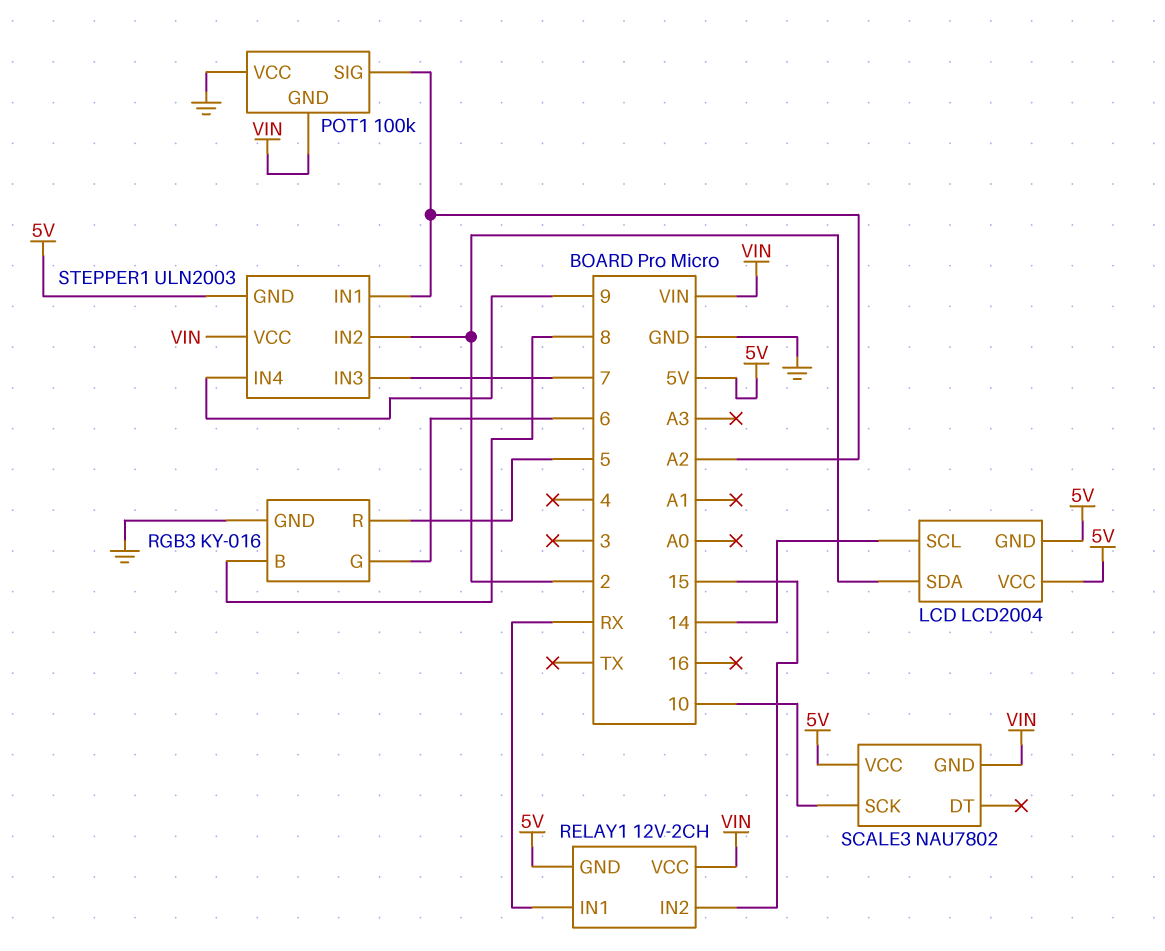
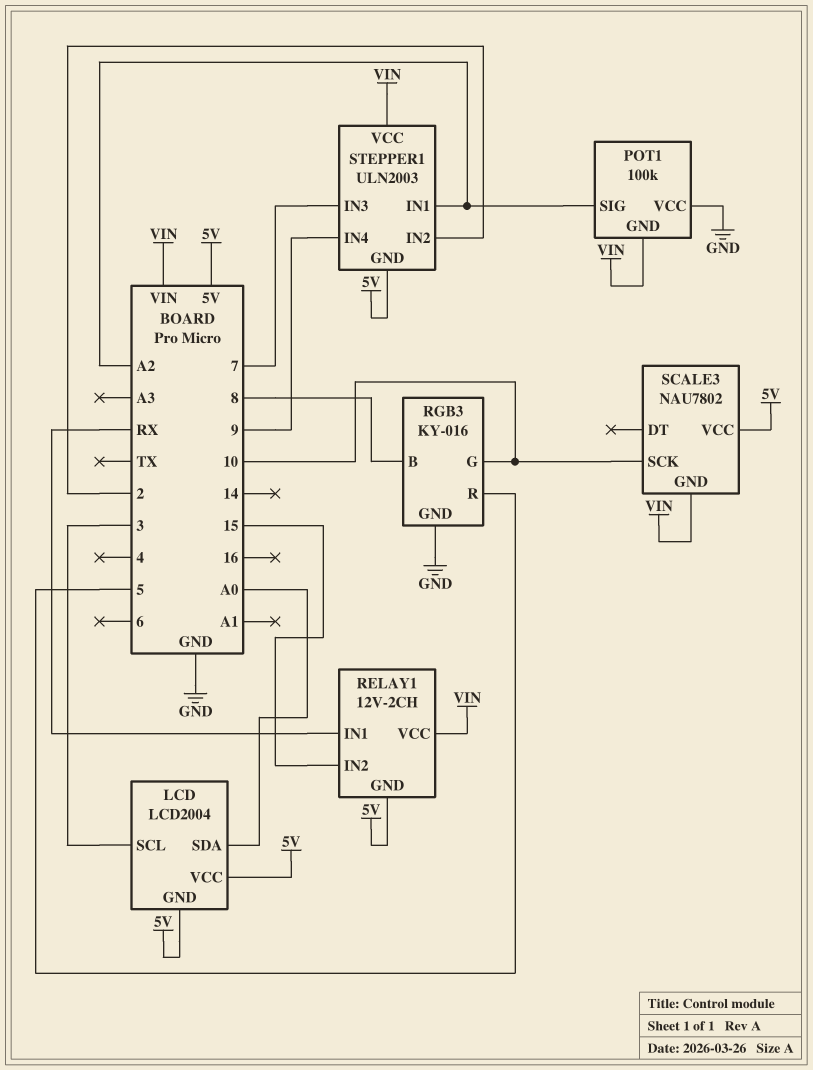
LCD pin SCL: 14 -> 3
LCD pin SDA: 2 -> A0
RGB3 pin G: 6 -> 10

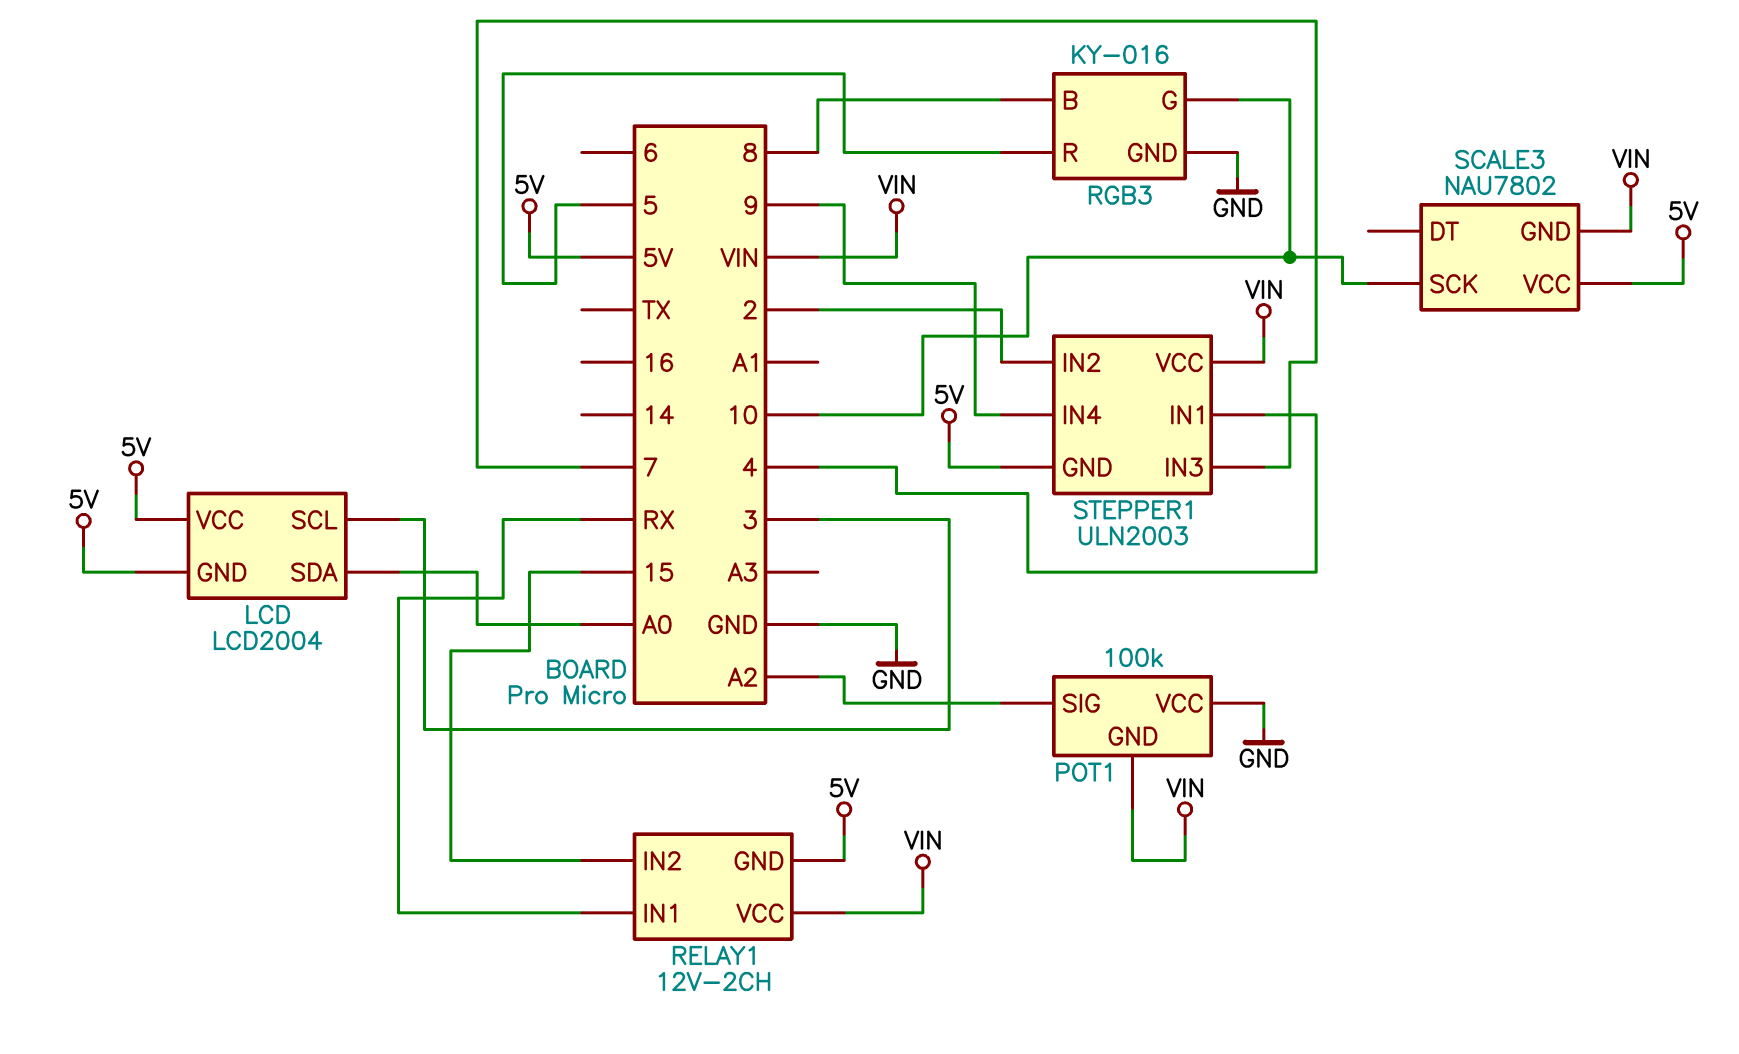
STEPPER1 pin IN1: A2 -> 4

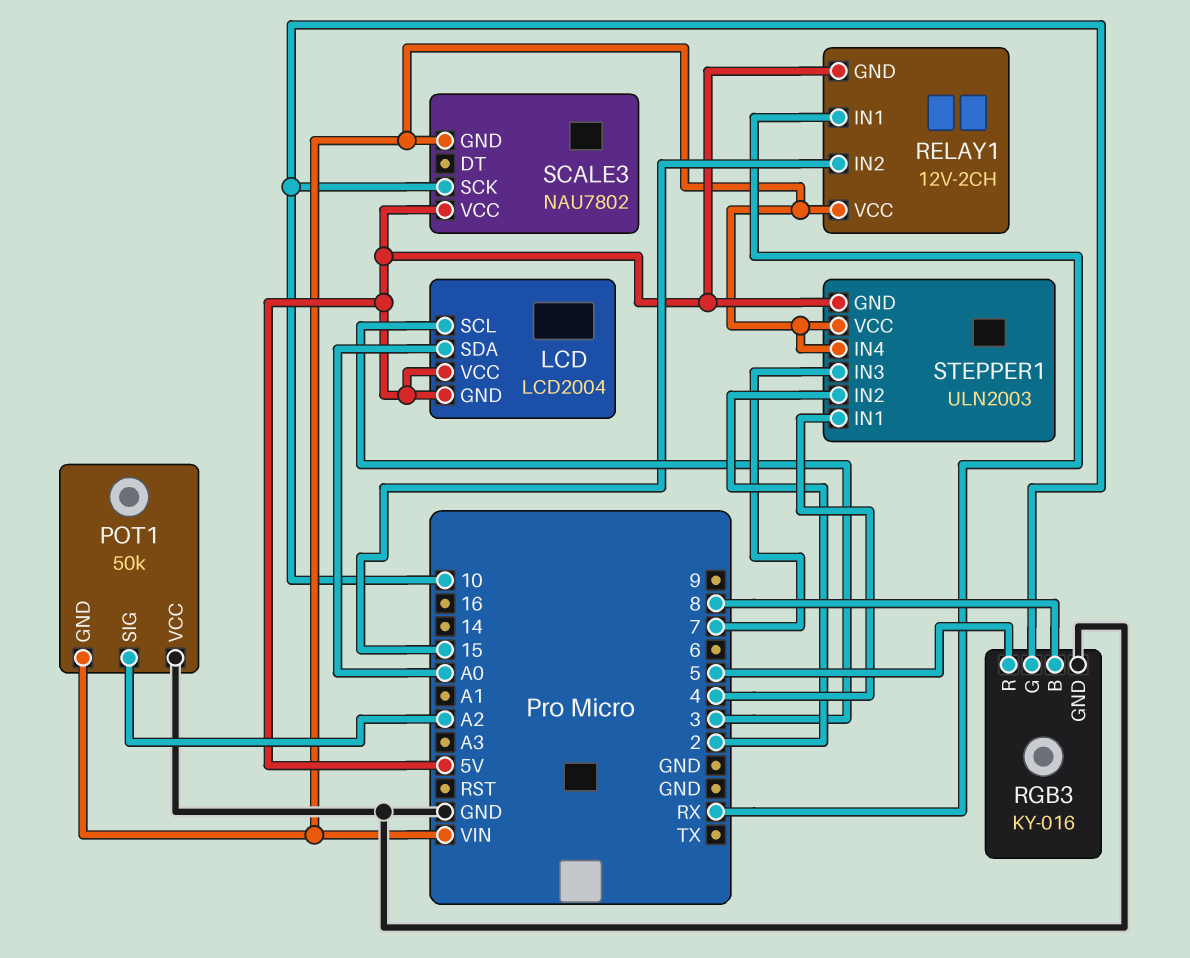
POT1: 100k -> 50k
STEPPER1 pin IN4: 9 -> VIN

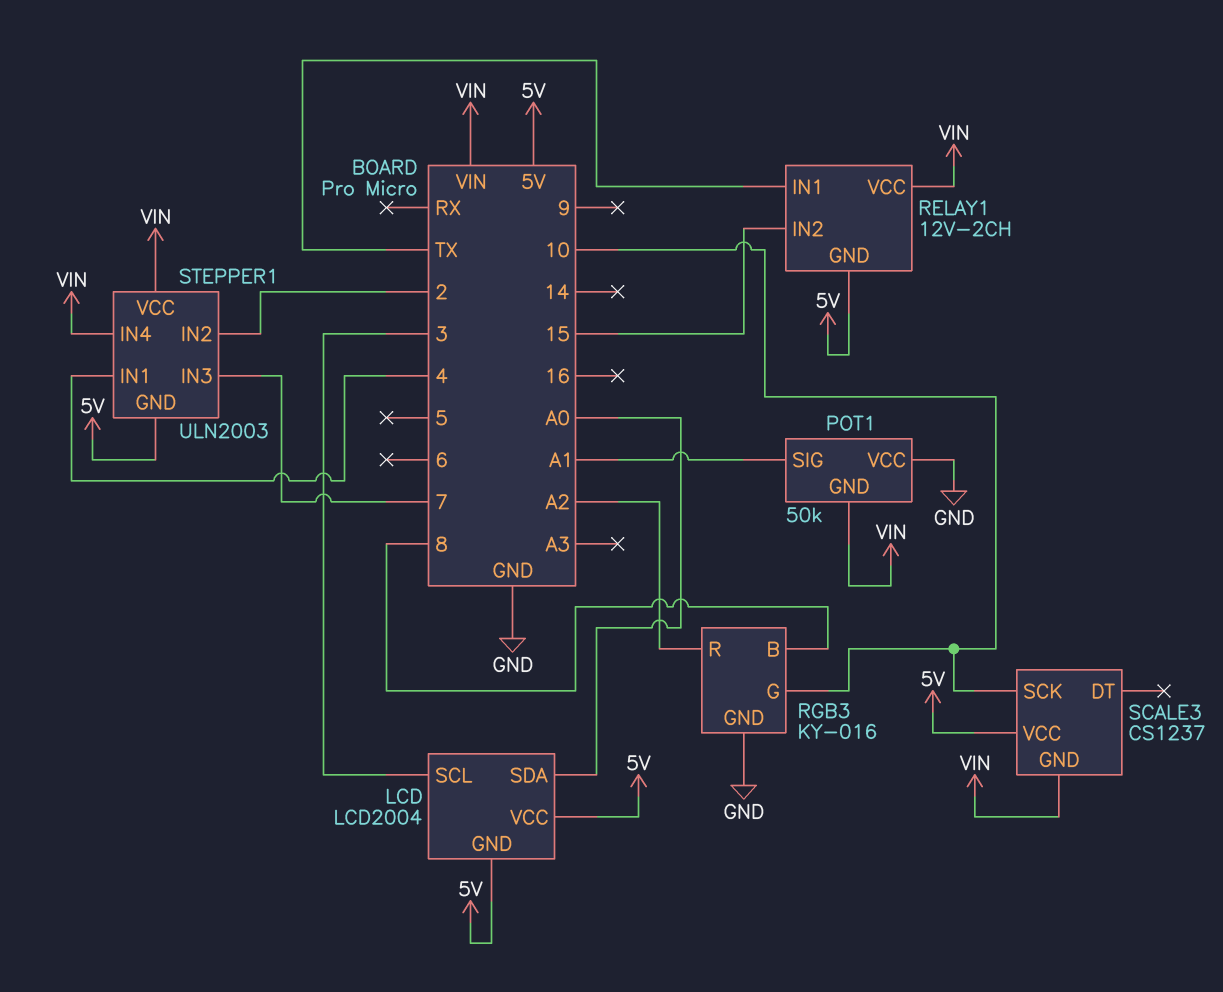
POT1 pin SIG: A2 -> A1
RELAY1 pin IN1: RX -> TX
RGB3 pin R: 5 -> A2
SCALE3: NAU7802 -> CS1237

